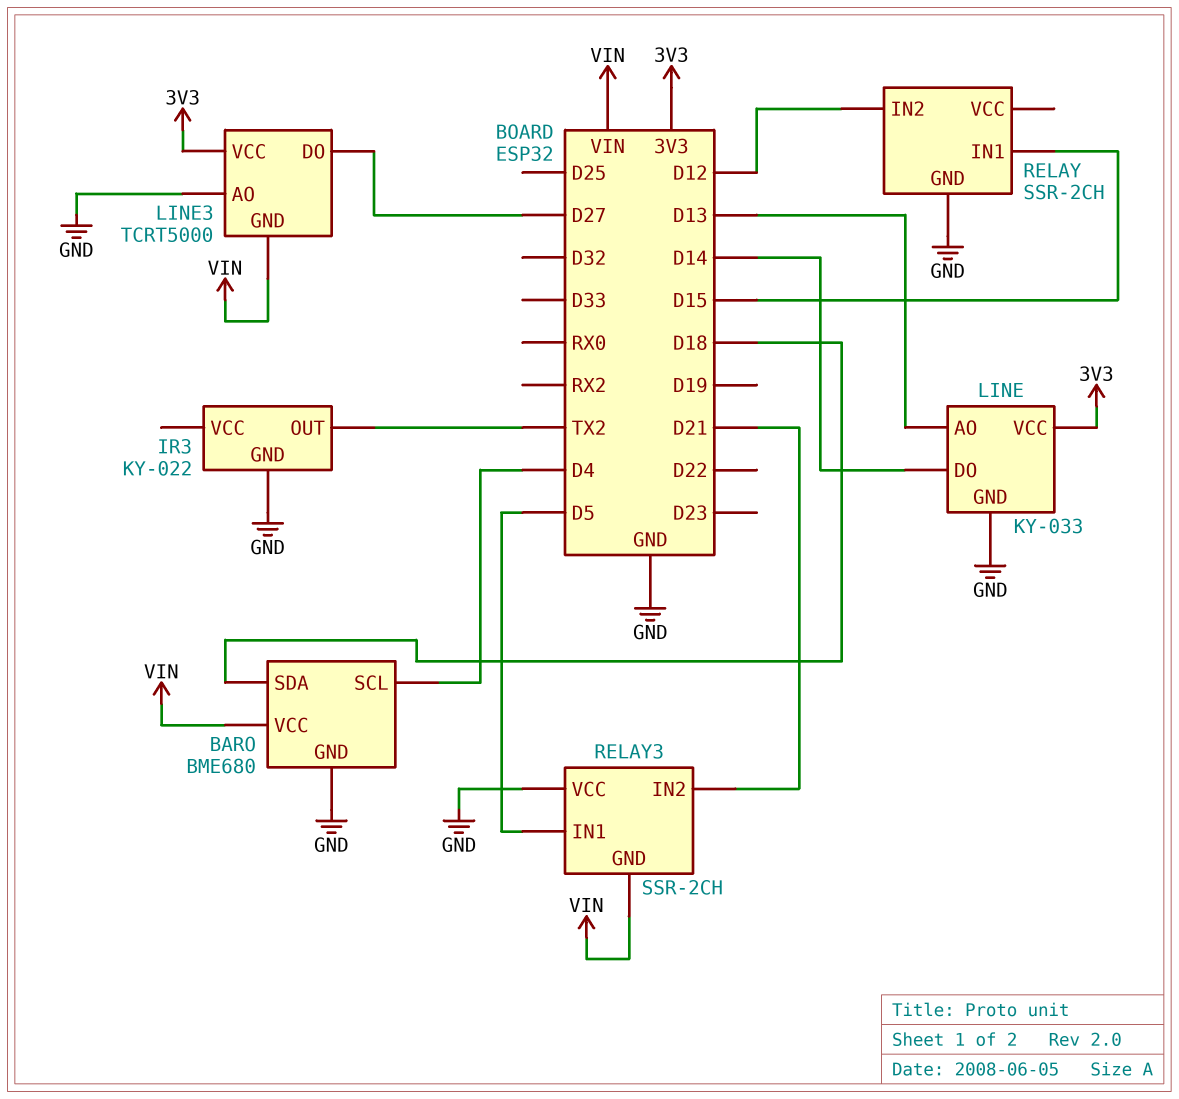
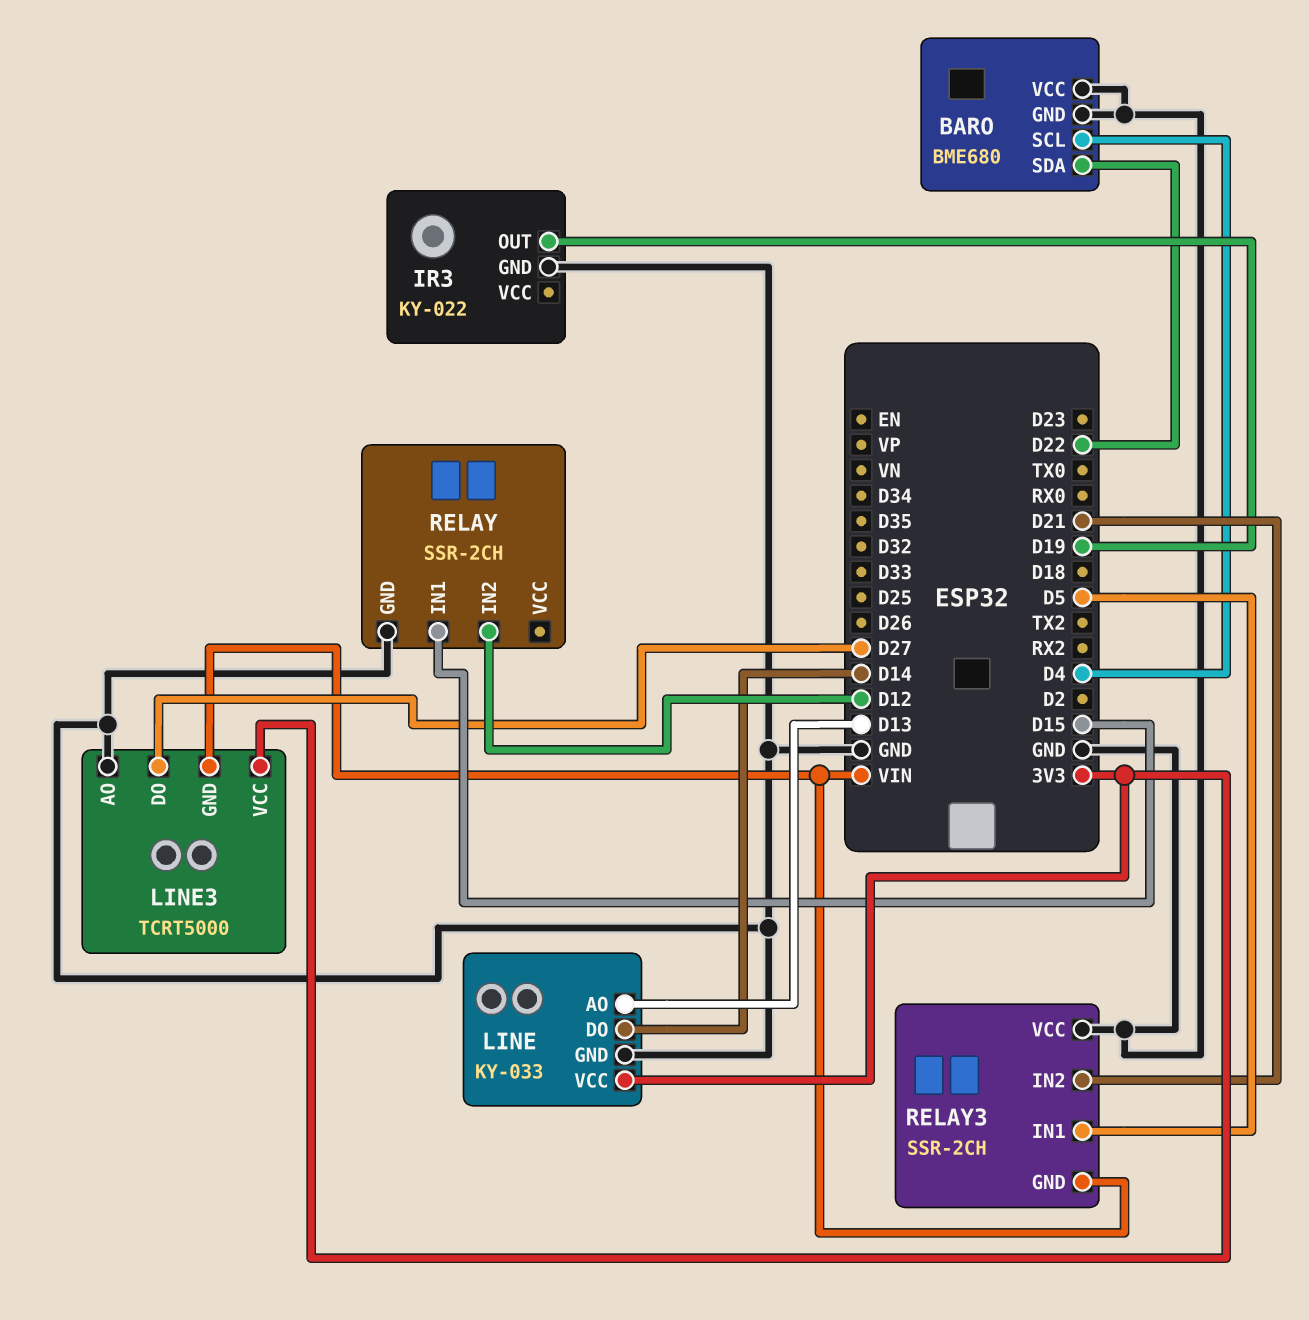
BARO pin SDA: D18 -> D22
BARO pin VCC: VIN -> GND
IR3 pin OUT: TX2 -> D19

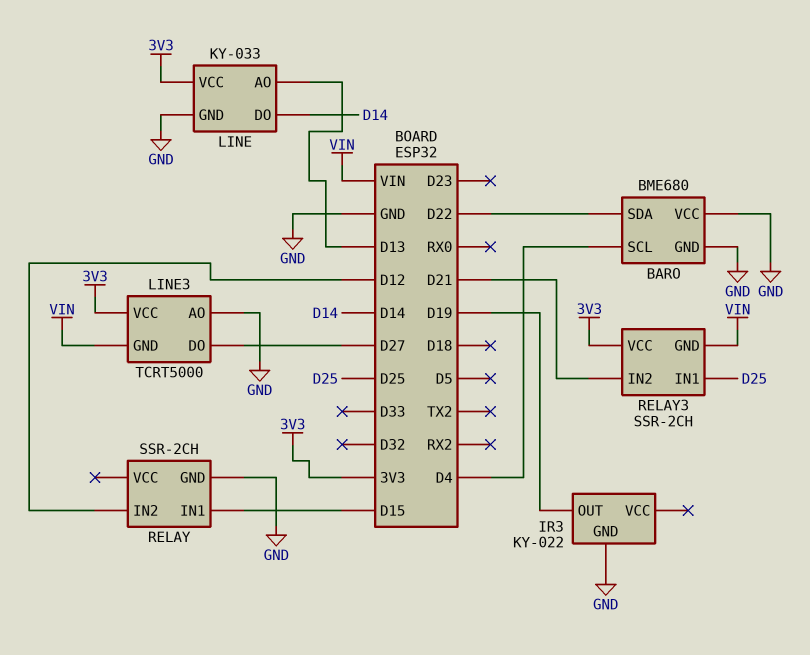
RELAY3 pin IN1: D5 -> D25
RELAY3 pin VCC: GND -> 3V3

